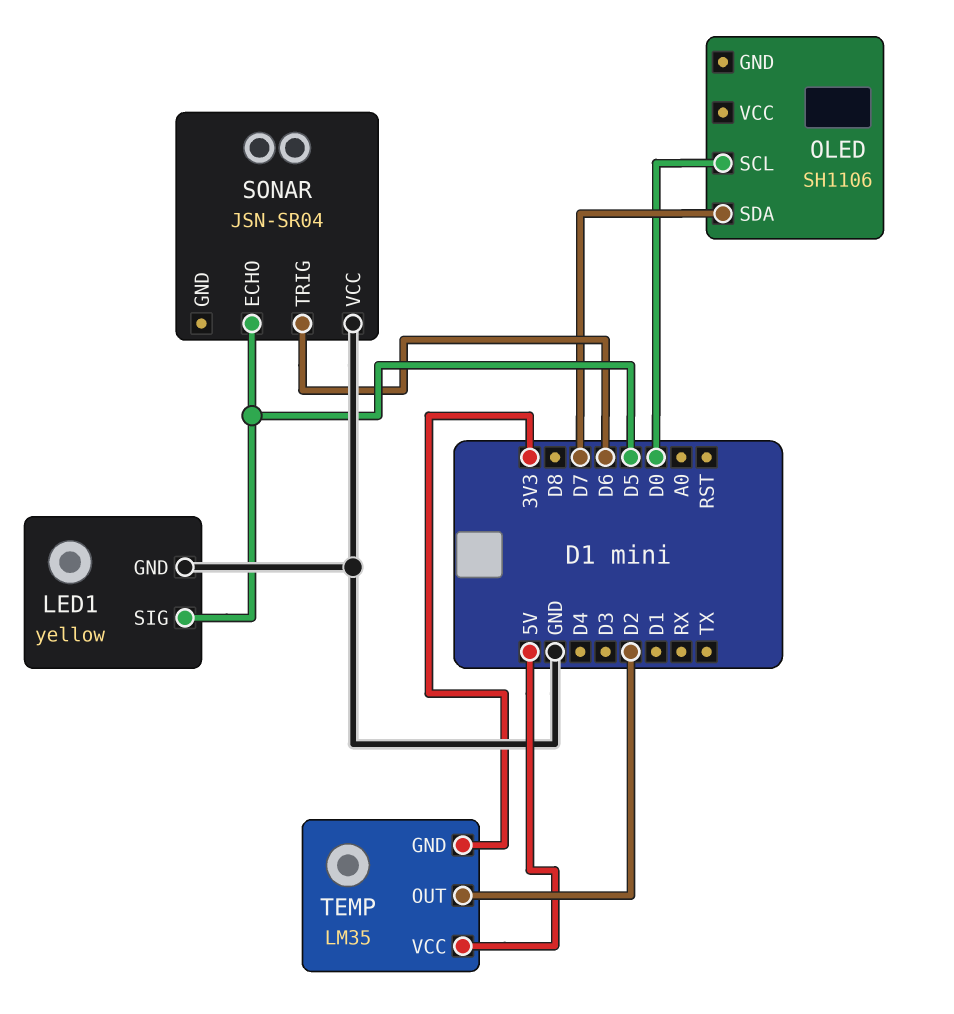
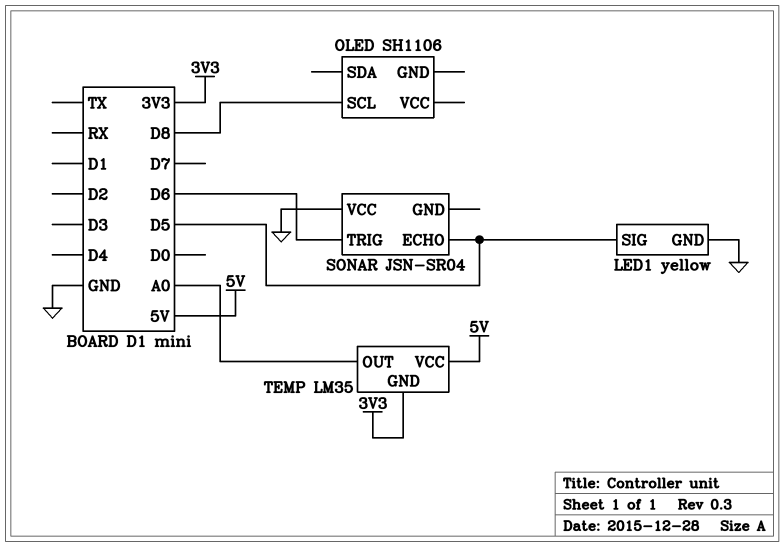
OLED pin SCL: D0 -> D8
OLED pin SDA: D7 -> none
TEMP pin OUT: D2 -> A0

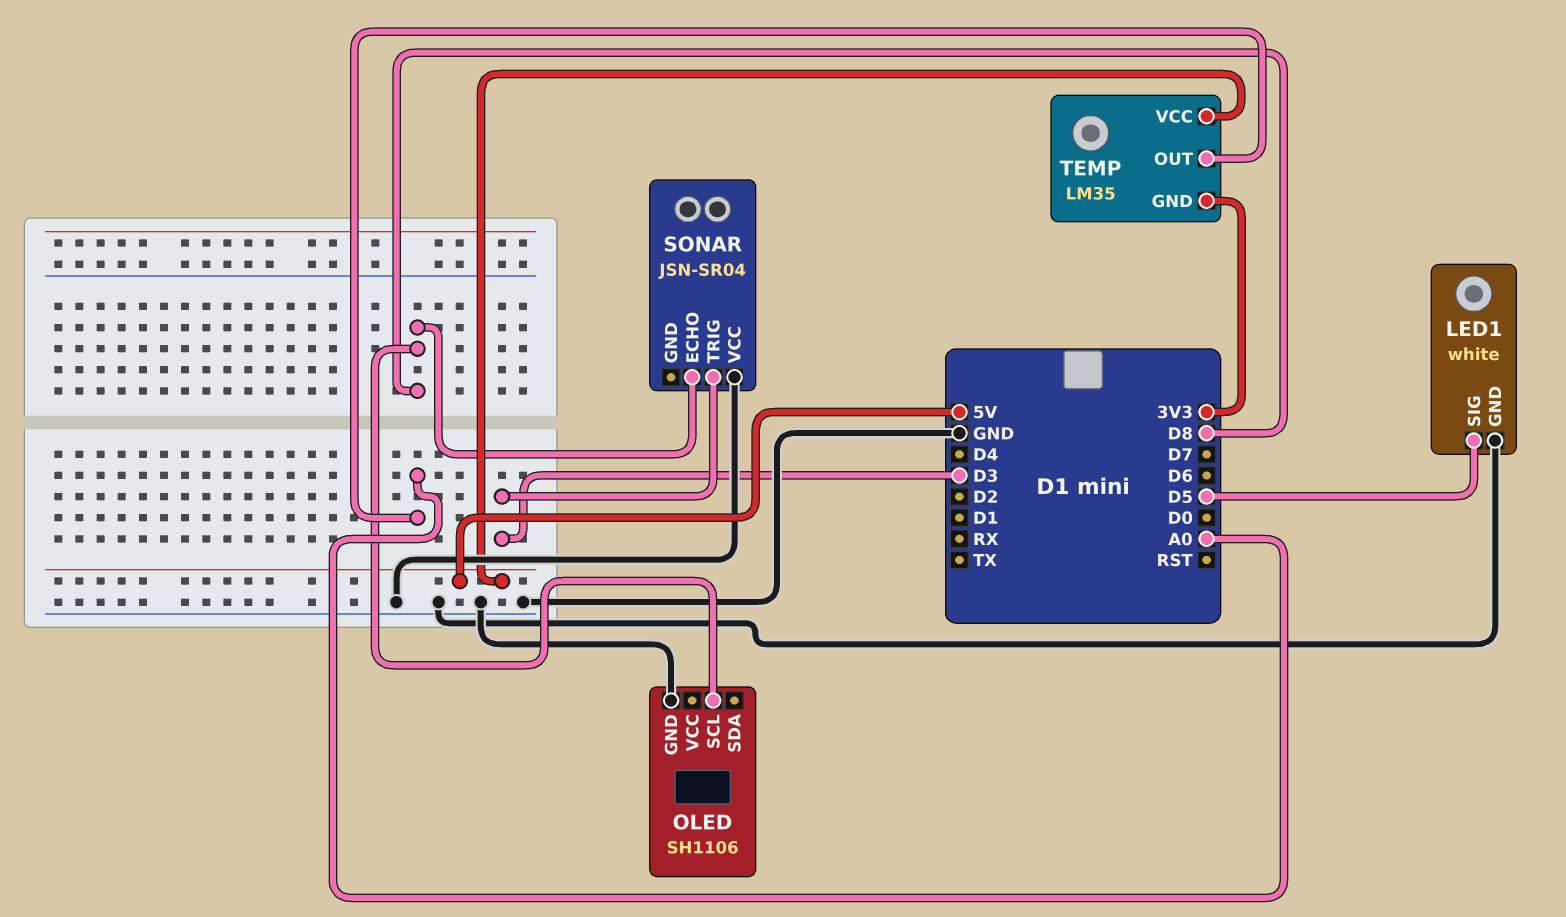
LED1: yellow -> white
OLED pin GND: none -> GND
SONAR pin ECHO: D5 -> D8
SONAR pin TRIG: D6 -> D3

